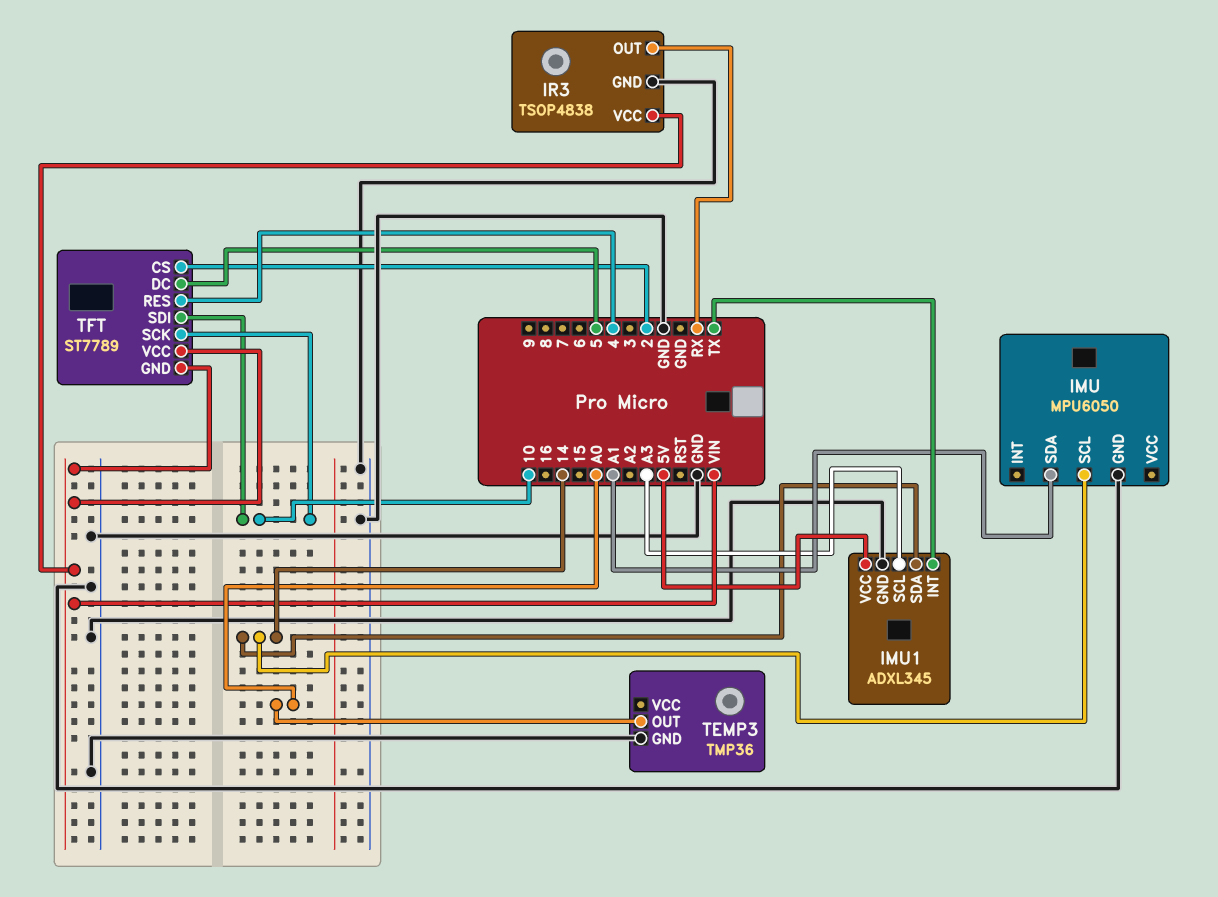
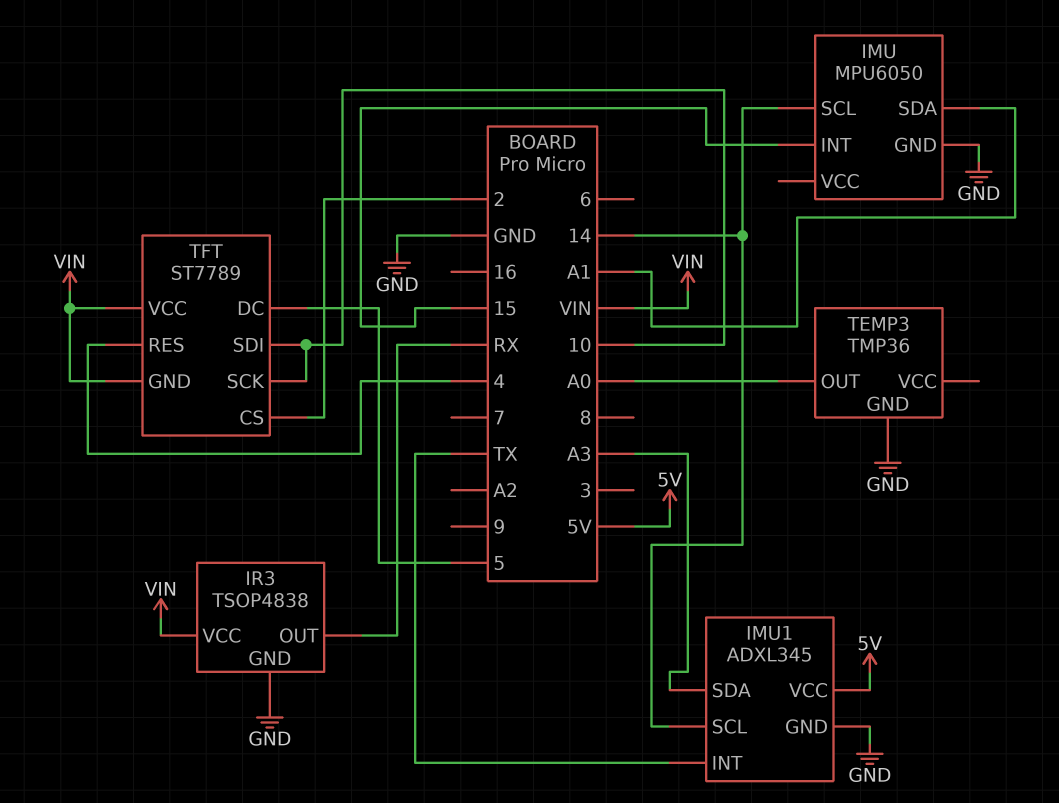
IMU pin INT: none -> 15
IMU1 pin SCL: A3 -> 14
IMU1 pin SDA: 14 -> A3

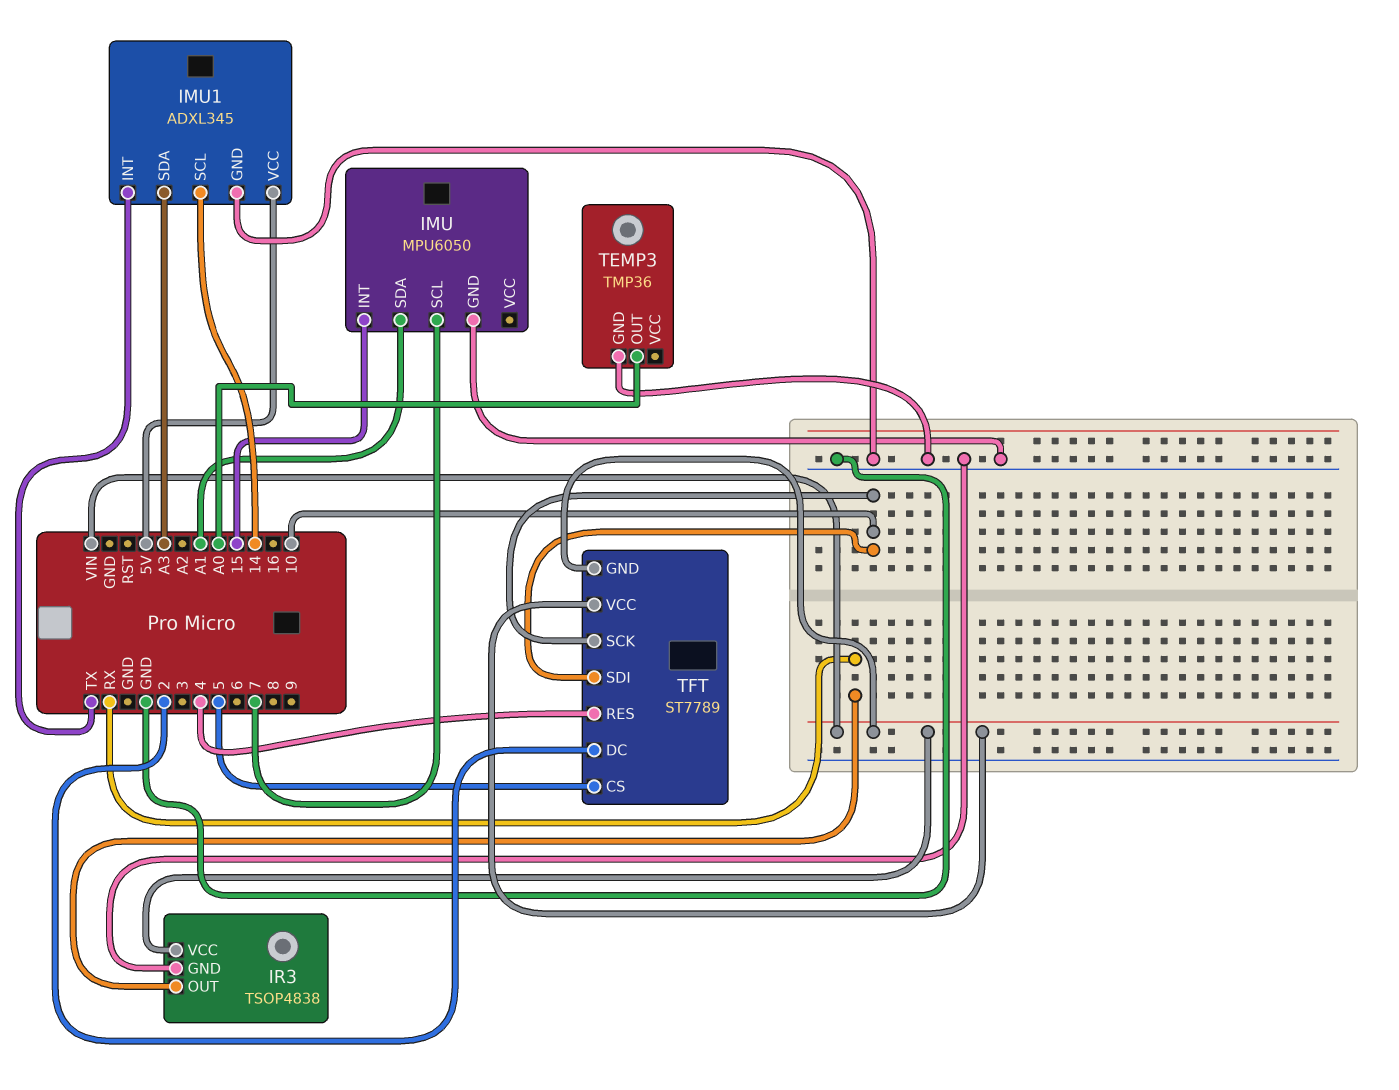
IMU pin SCL: 14 -> 7
TFT pin CS: 2 -> 5
TFT pin DC: 5 -> 2

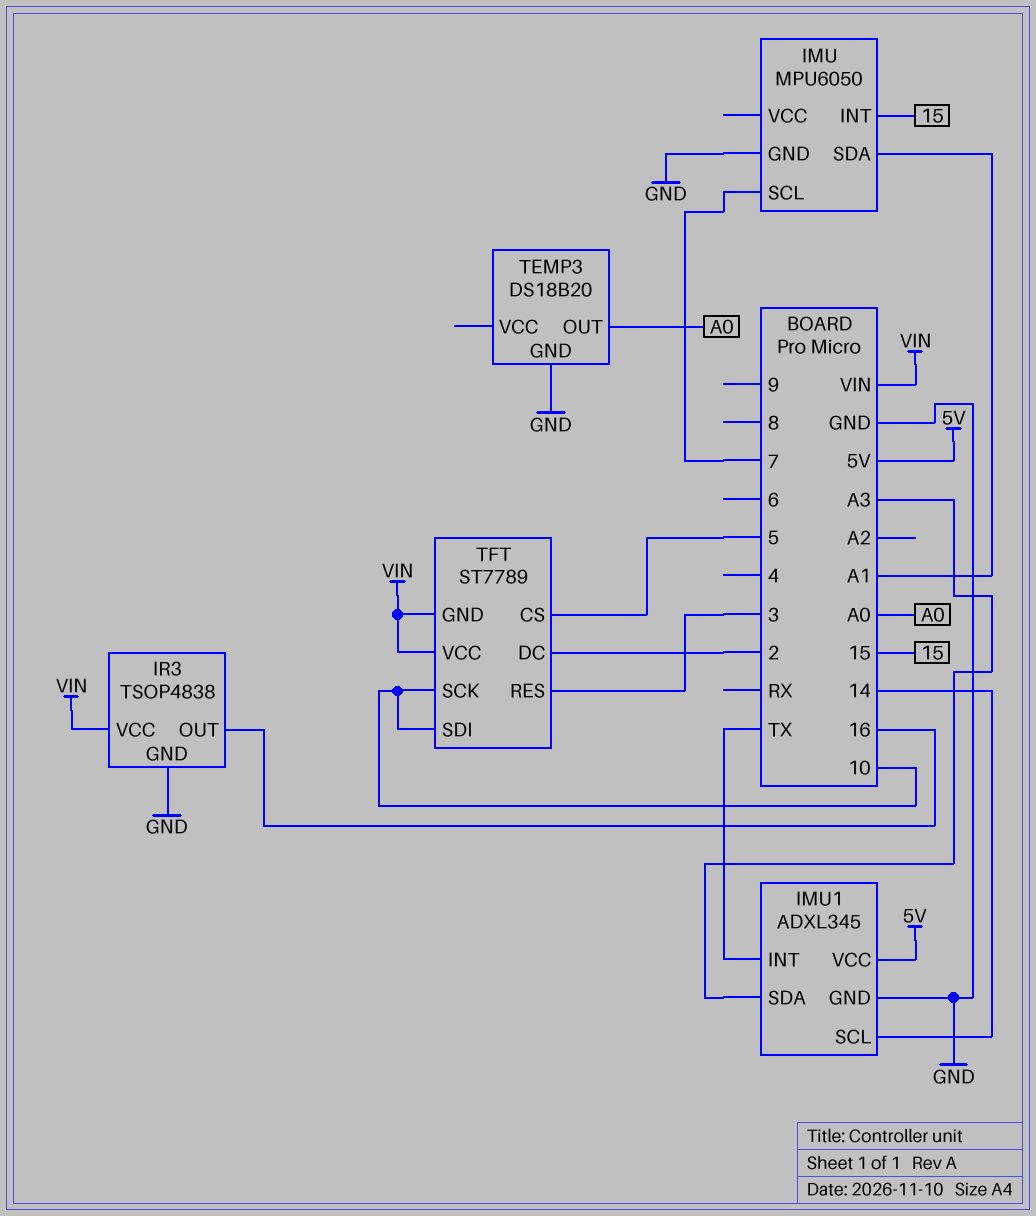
IR3 pin OUT: RX -> 16
TEMP3: TMP36 -> DS18B20
TFT pin RES: 4 -> 3

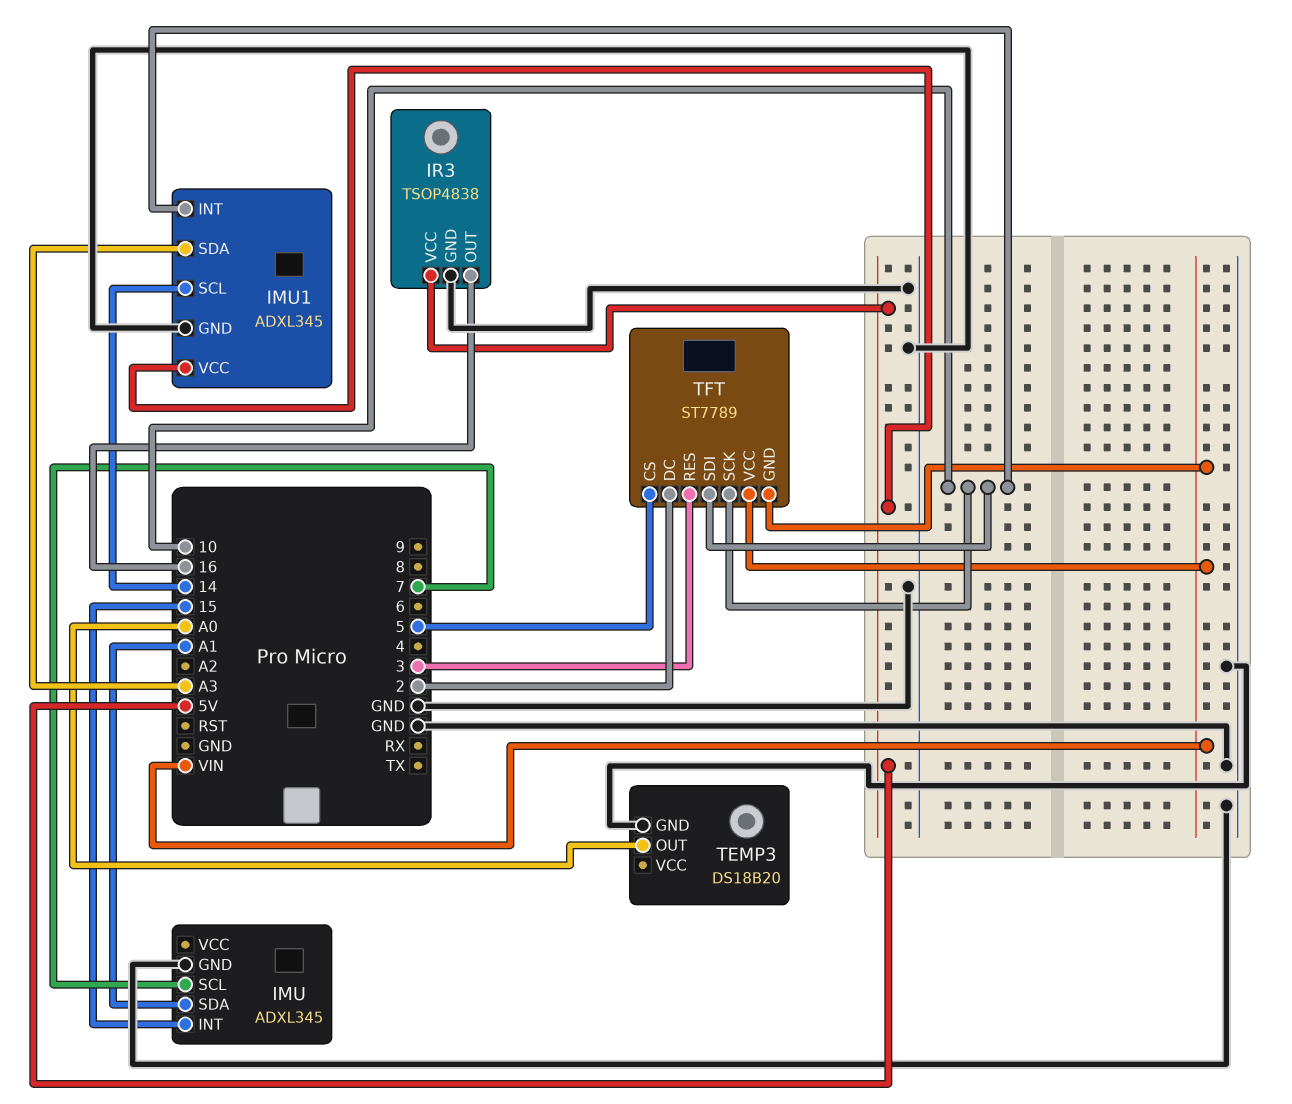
IMU: MPU6050 -> ADXL345
IMU1 pin INT: TX -> 10
IR3 pin VCC: VIN -> 5V

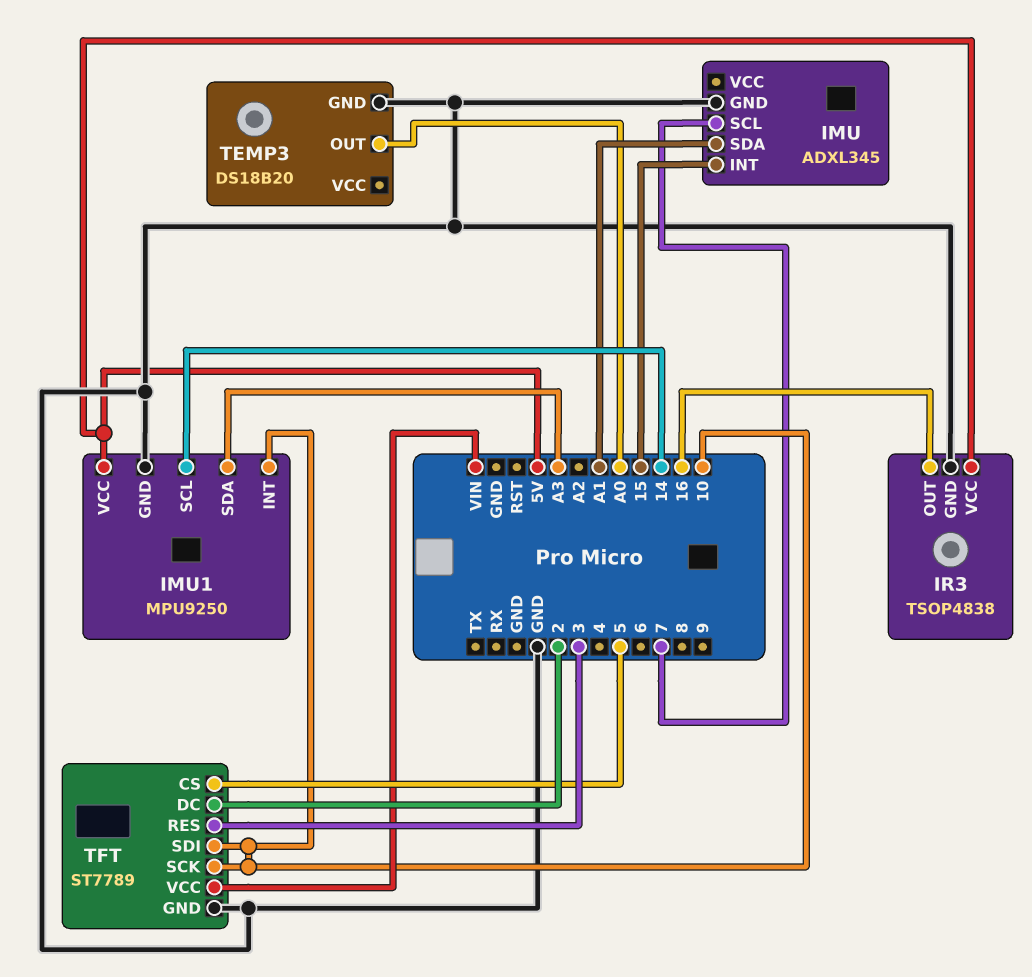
IMU1: ADXL345 -> MPU9250
TFT pin GND: VIN -> GND

